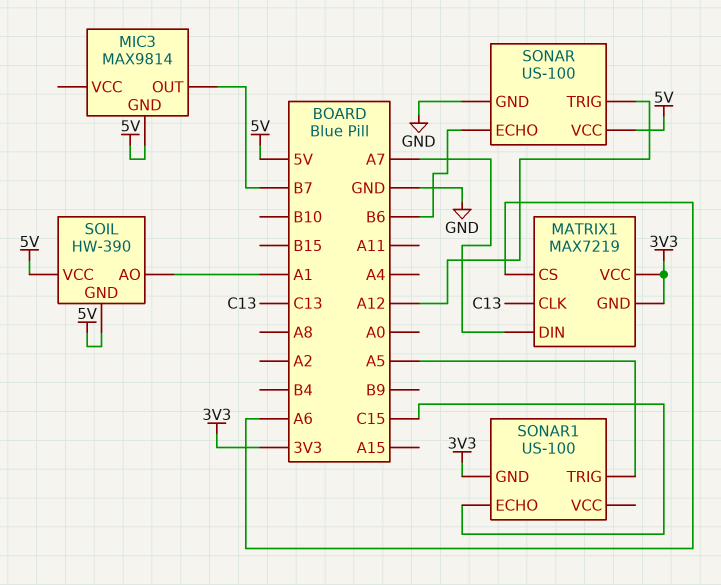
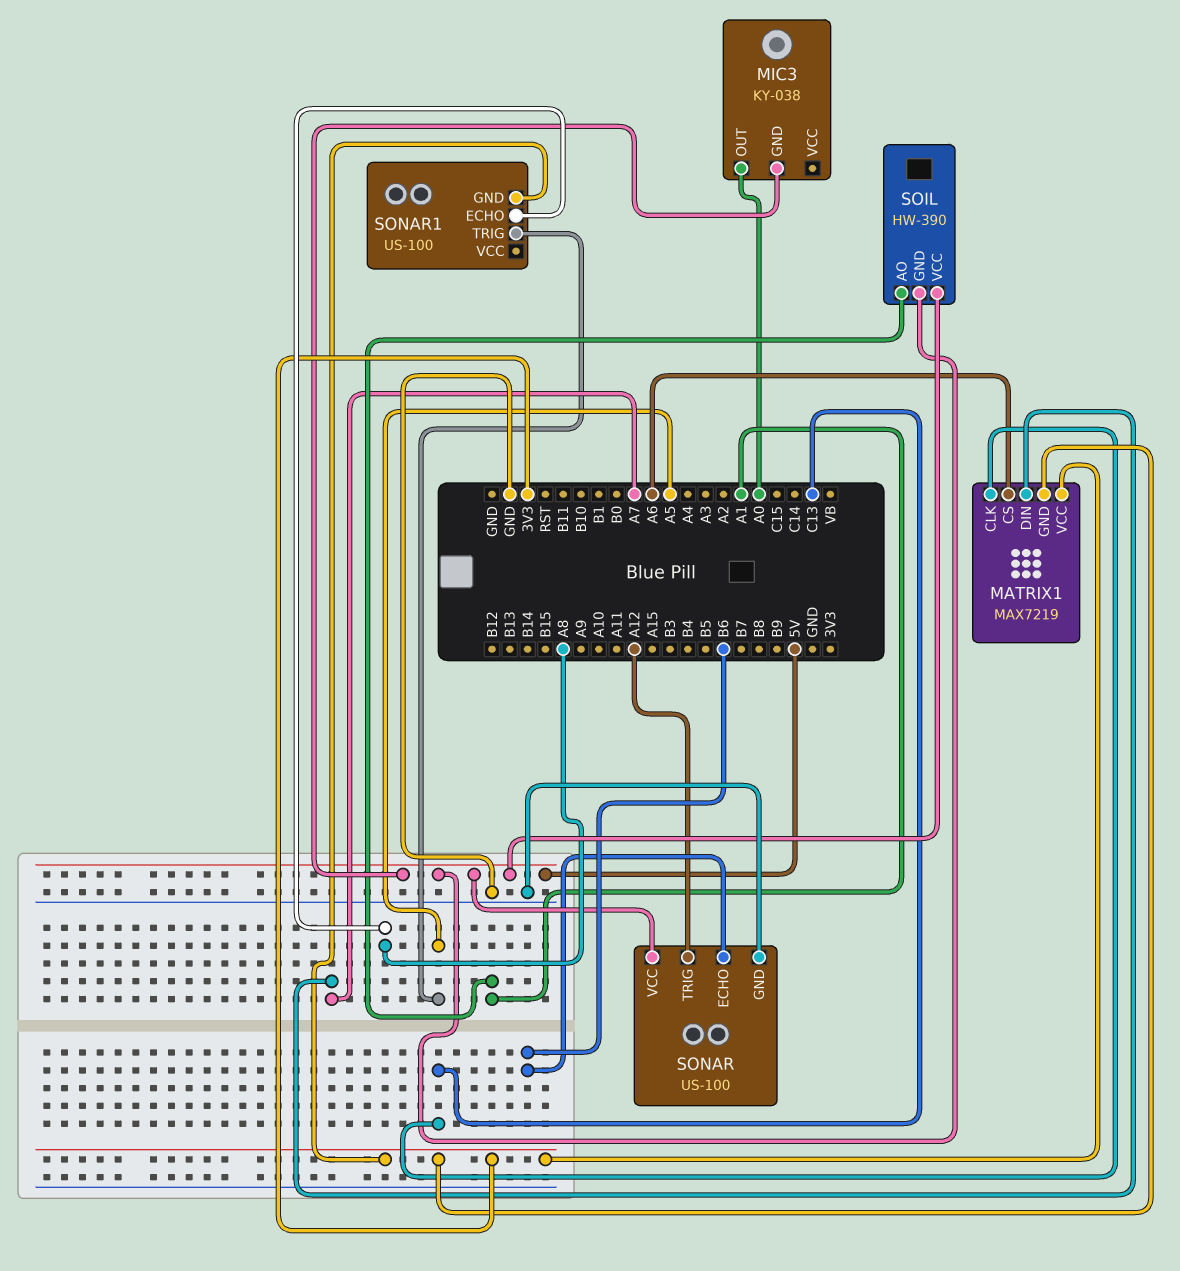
MIC3: MAX9814 -> KY-038
MIC3 pin OUT: B7 -> A0
SONAR1 pin ECHO: C15 -> A8

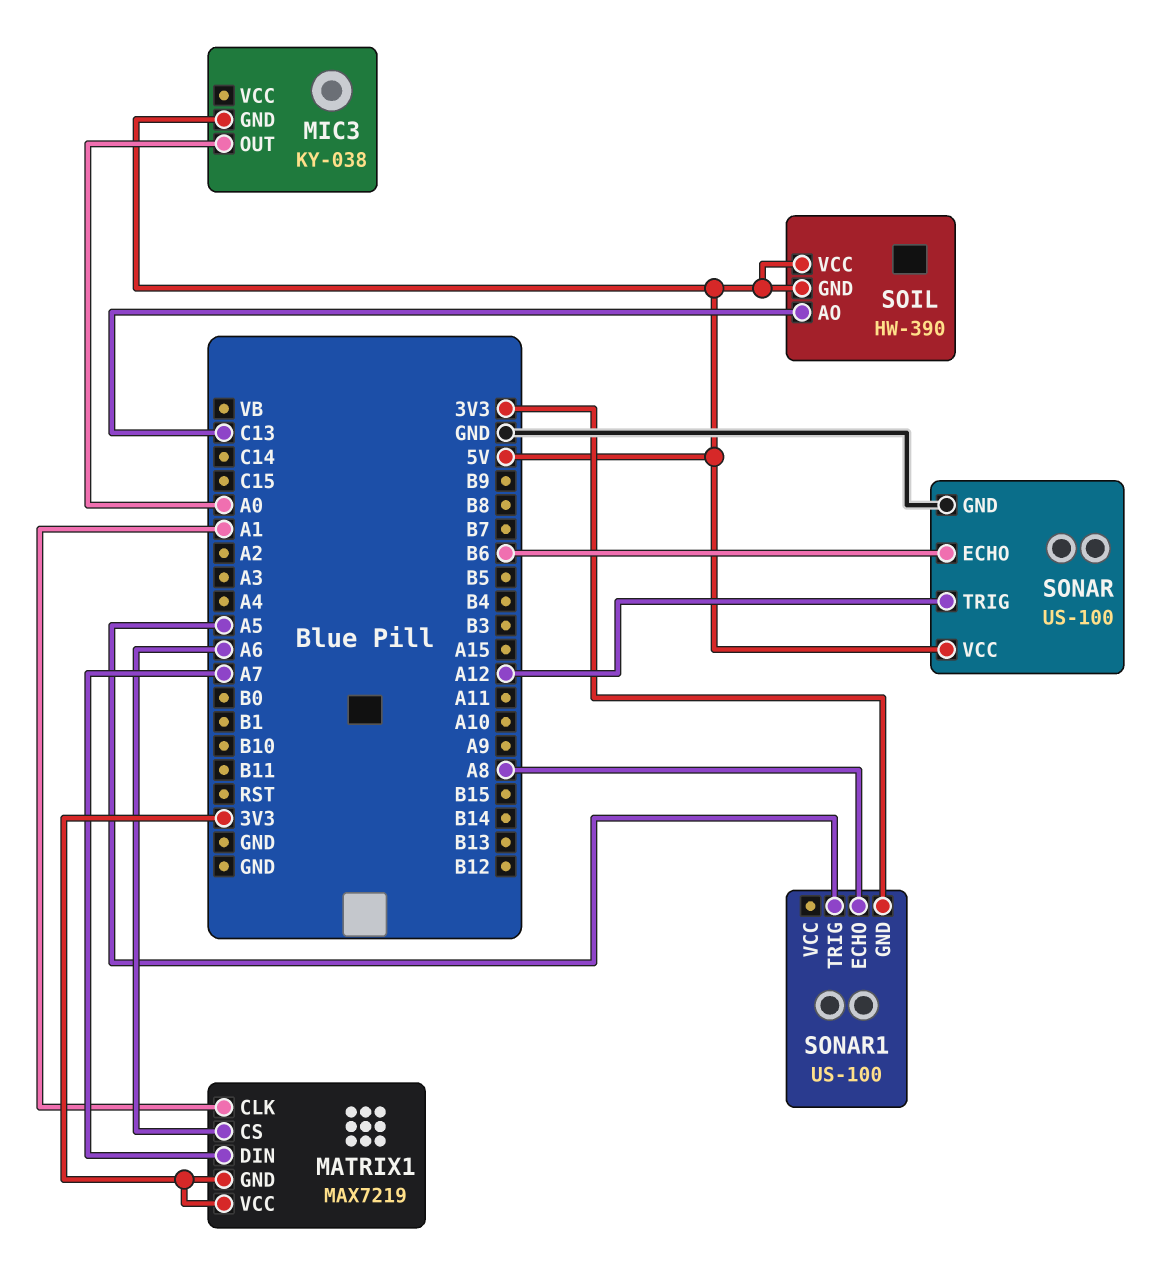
MATRIX1 pin CLK: C13 -> A1
SOIL pin AO: A1 -> C13

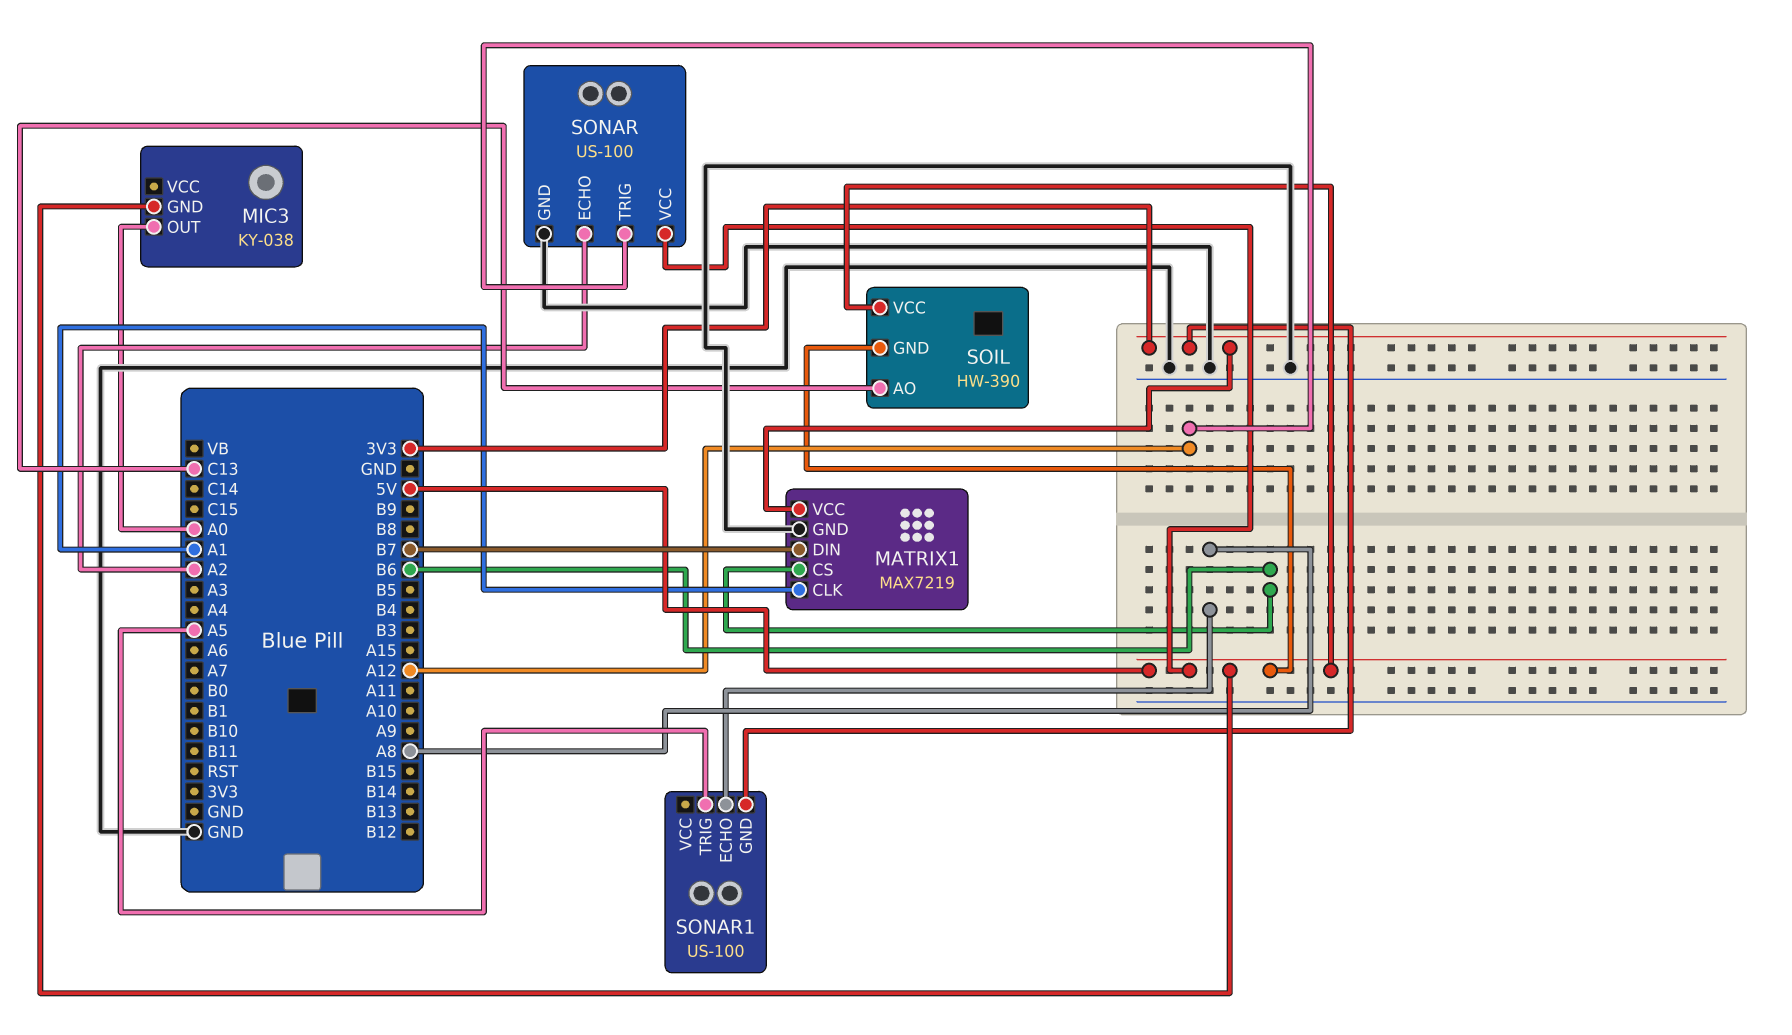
MATRIX1 pin CS: A6 -> B6
MATRIX1 pin DIN: A7 -> B7
MATRIX1 pin GND: 3V3 -> GND
SONAR pin ECHO: B6 -> A2

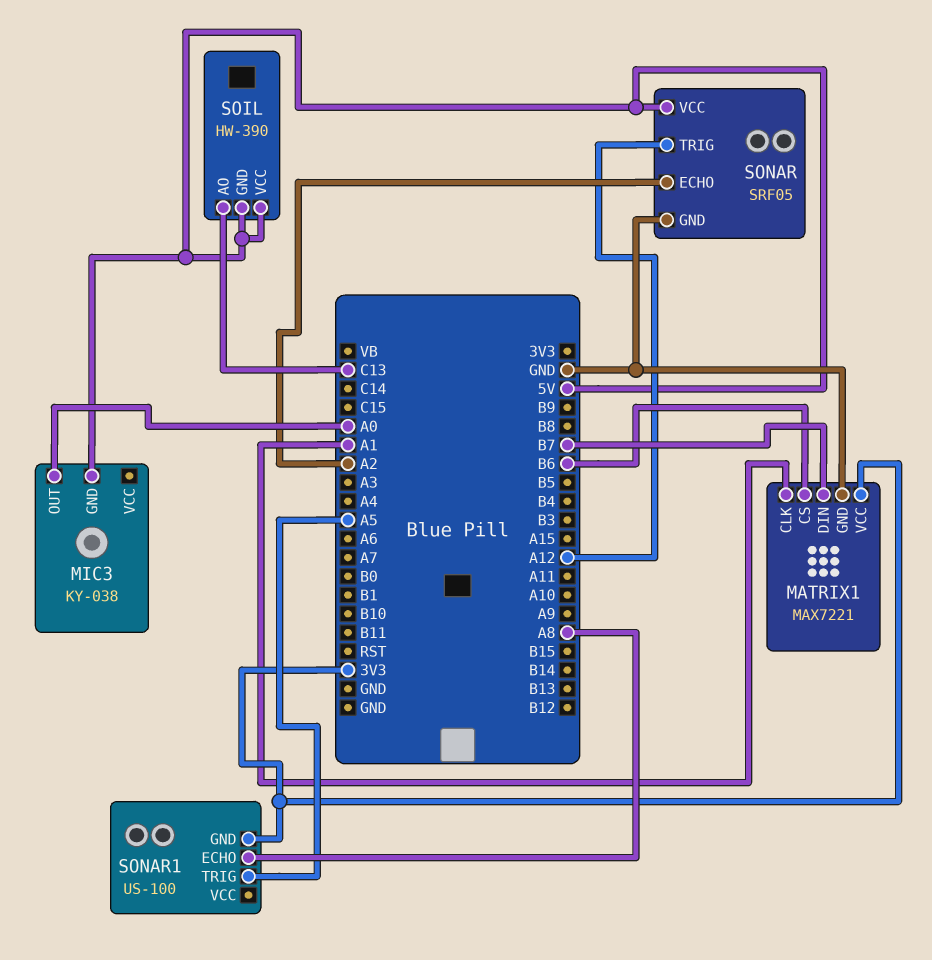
MATRIX1: MAX7219 -> MAX7221
SONAR: US-100 -> SRF05

